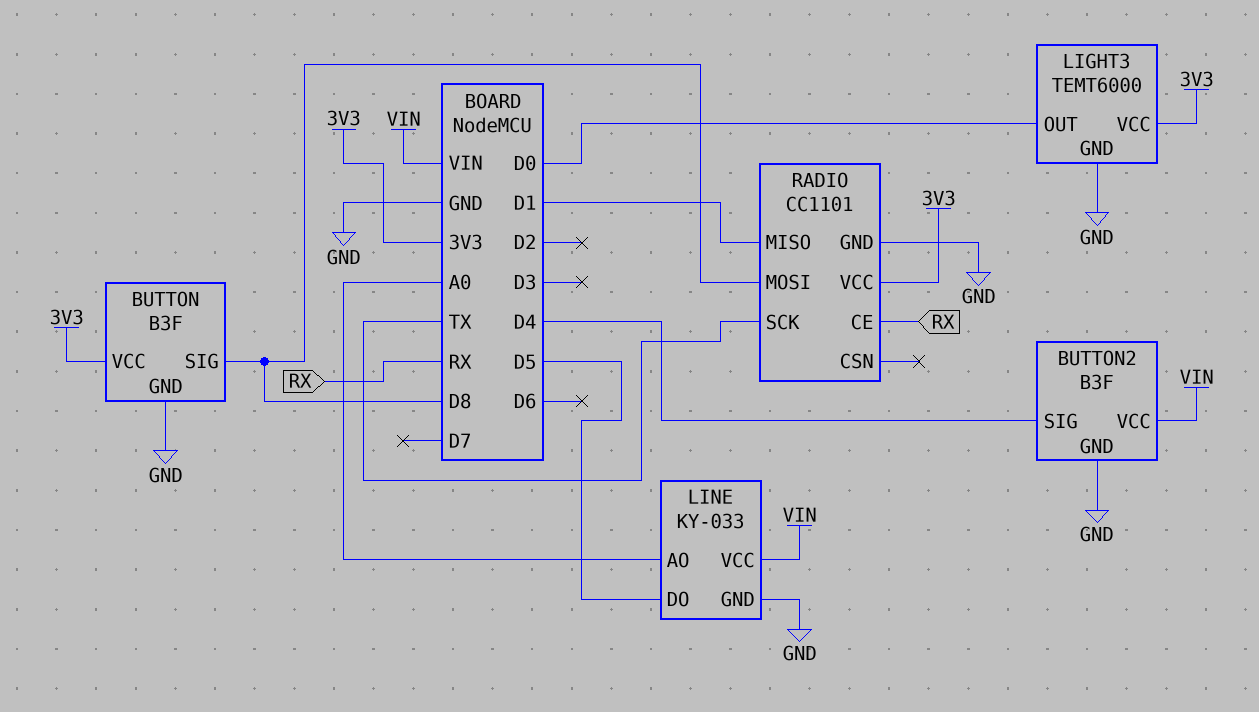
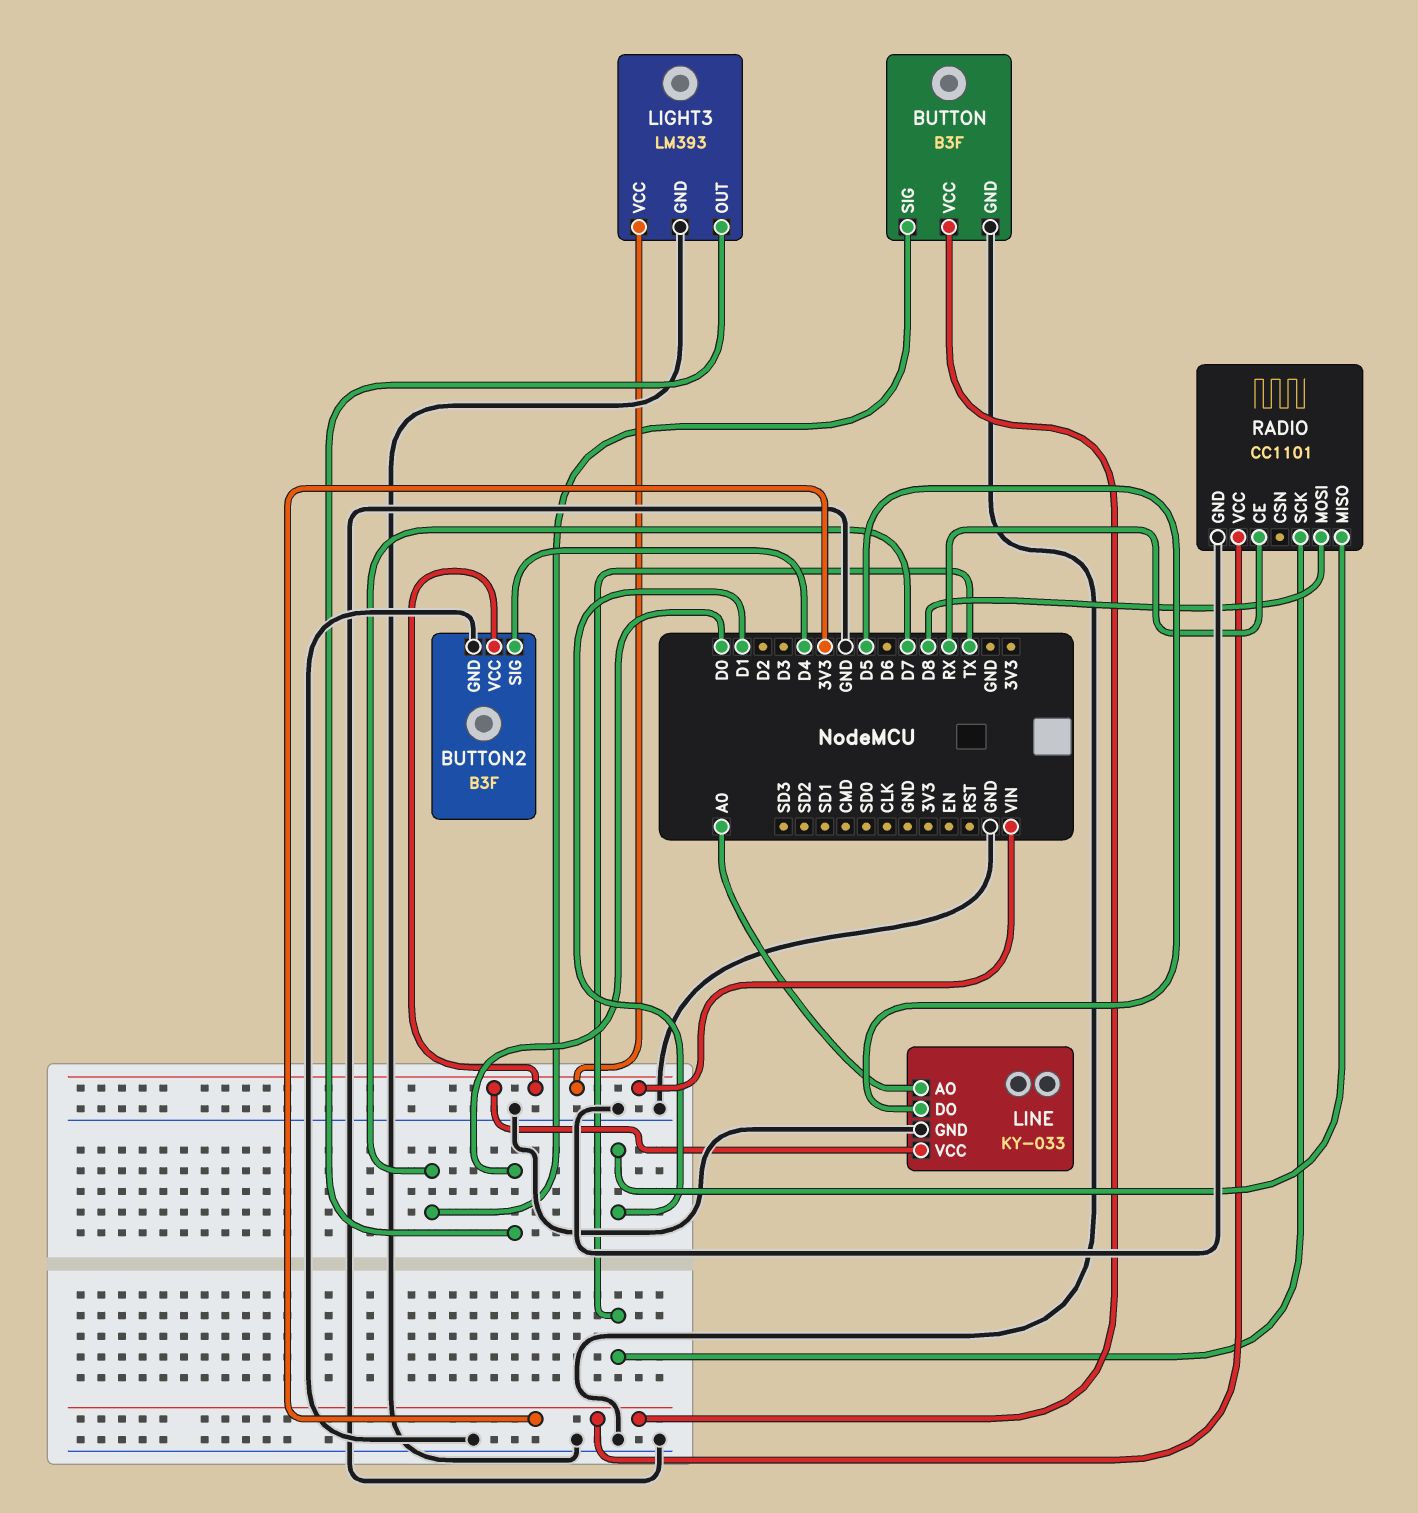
BUTTON pin SIG: D8 -> D7
LIGHT3: TEMT6000 -> LM393
LIGHT3 pin VCC: 3V3 -> VIN

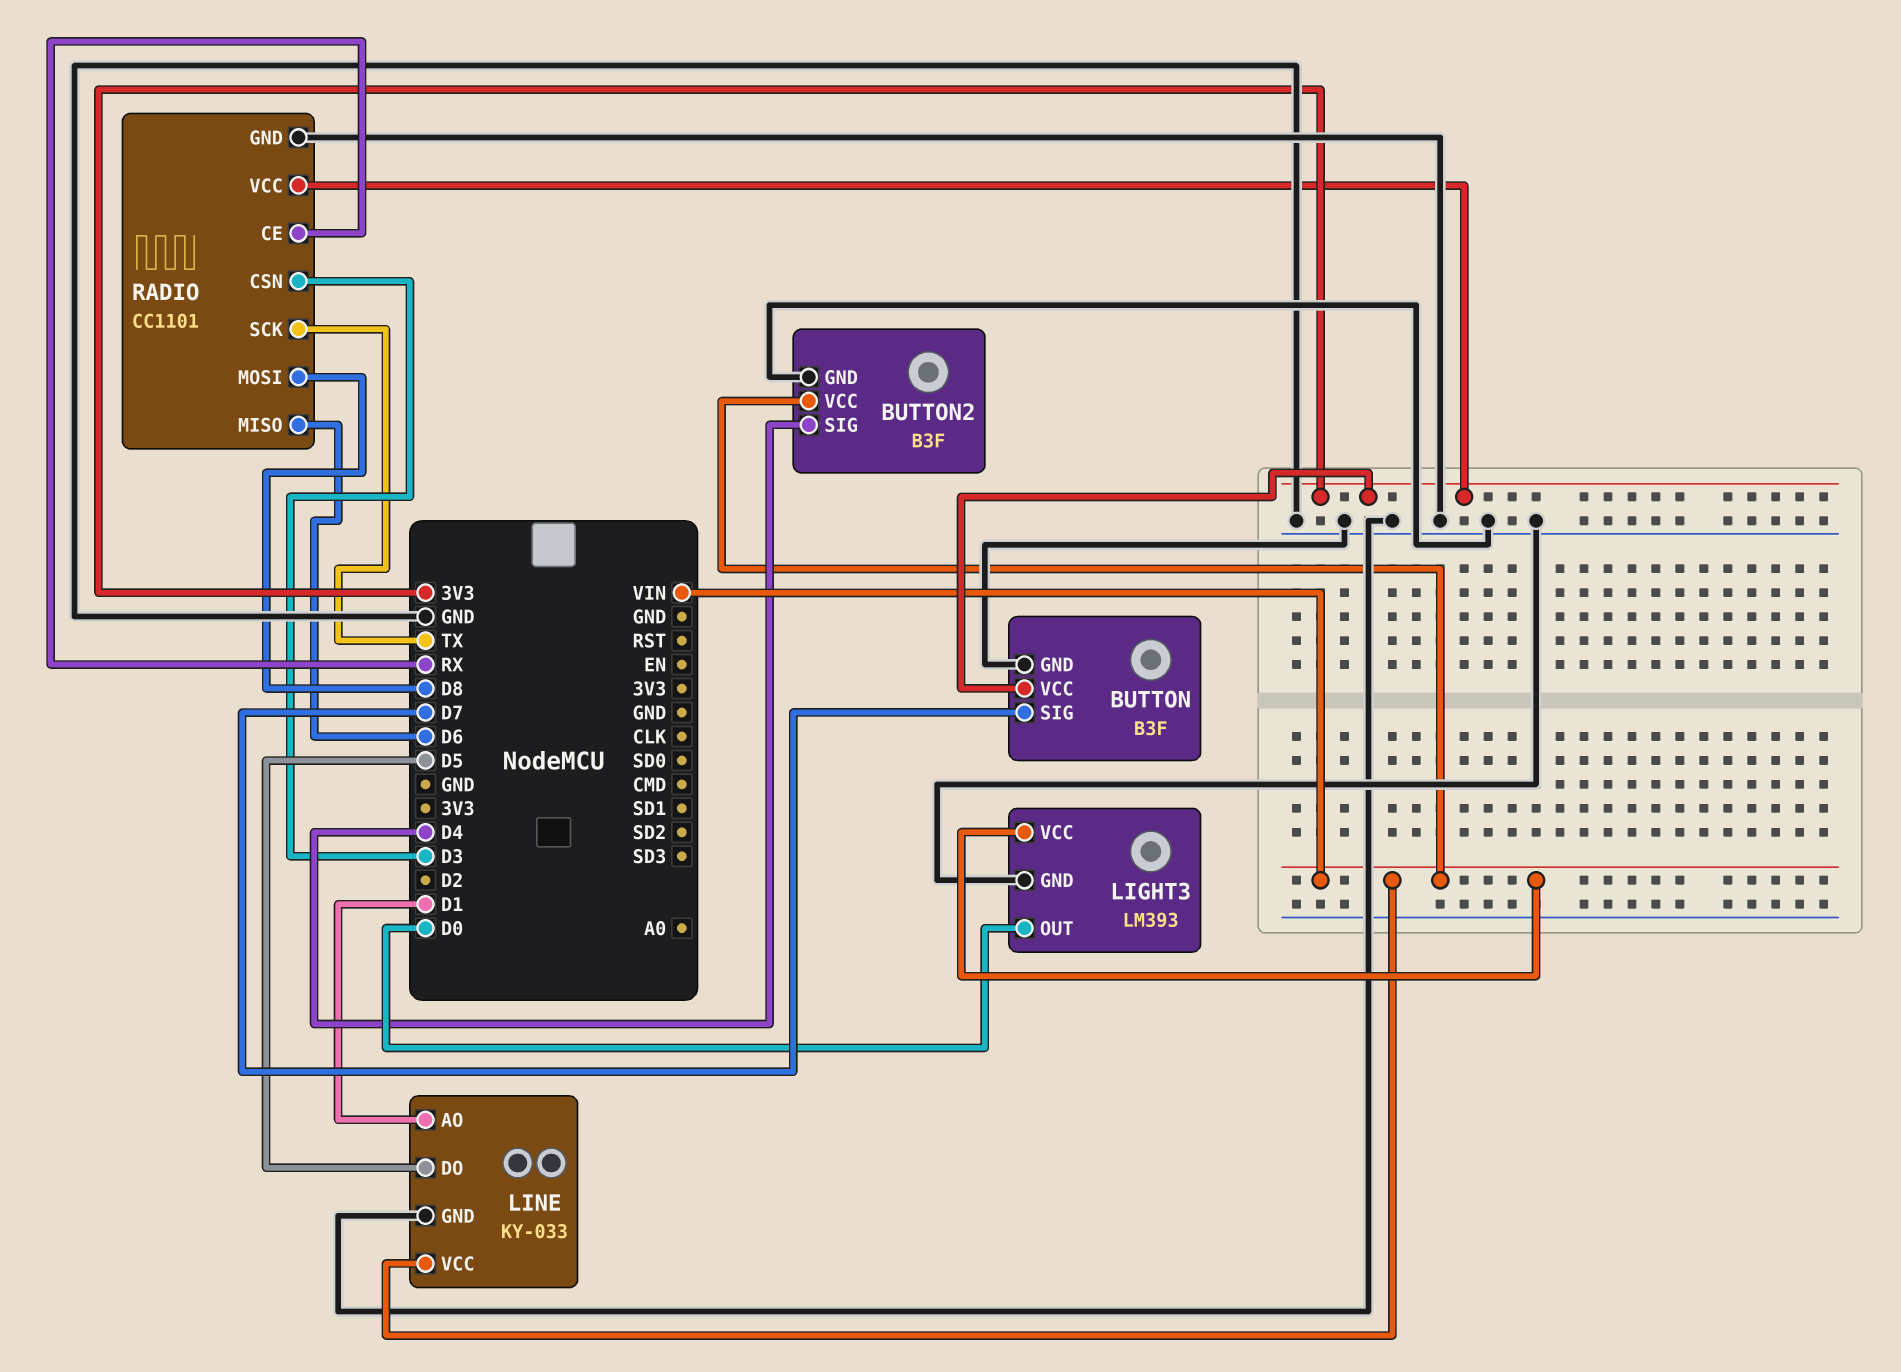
LINE pin AO: A0 -> D1
RADIO pin CSN: none -> D3
RADIO pin MISO: D1 -> D6

